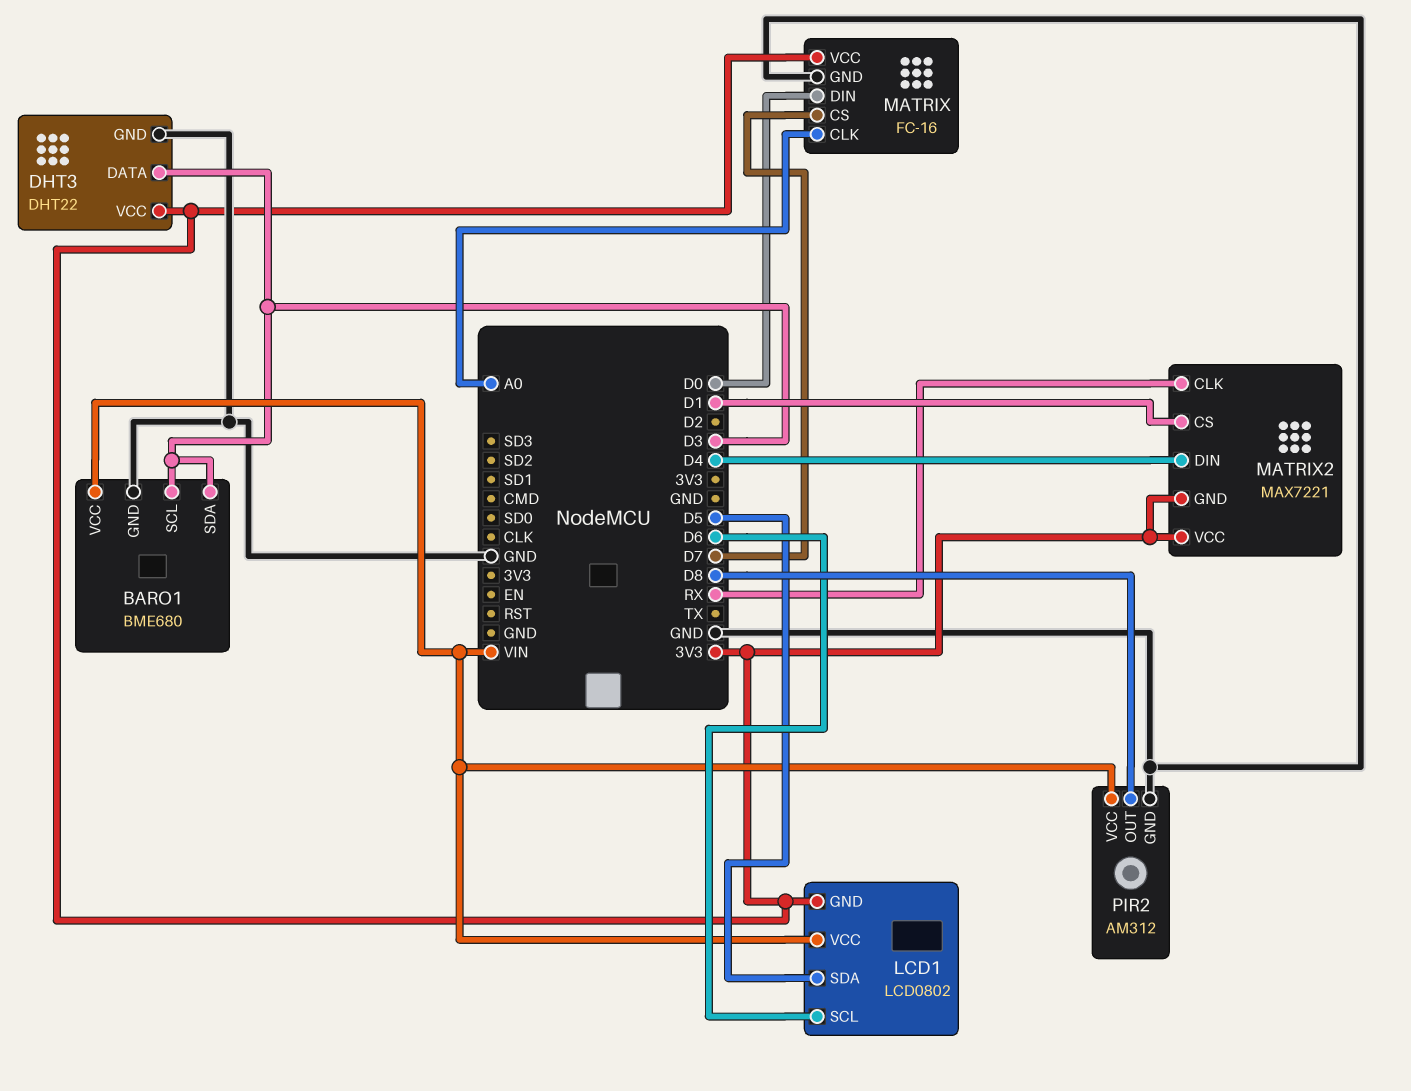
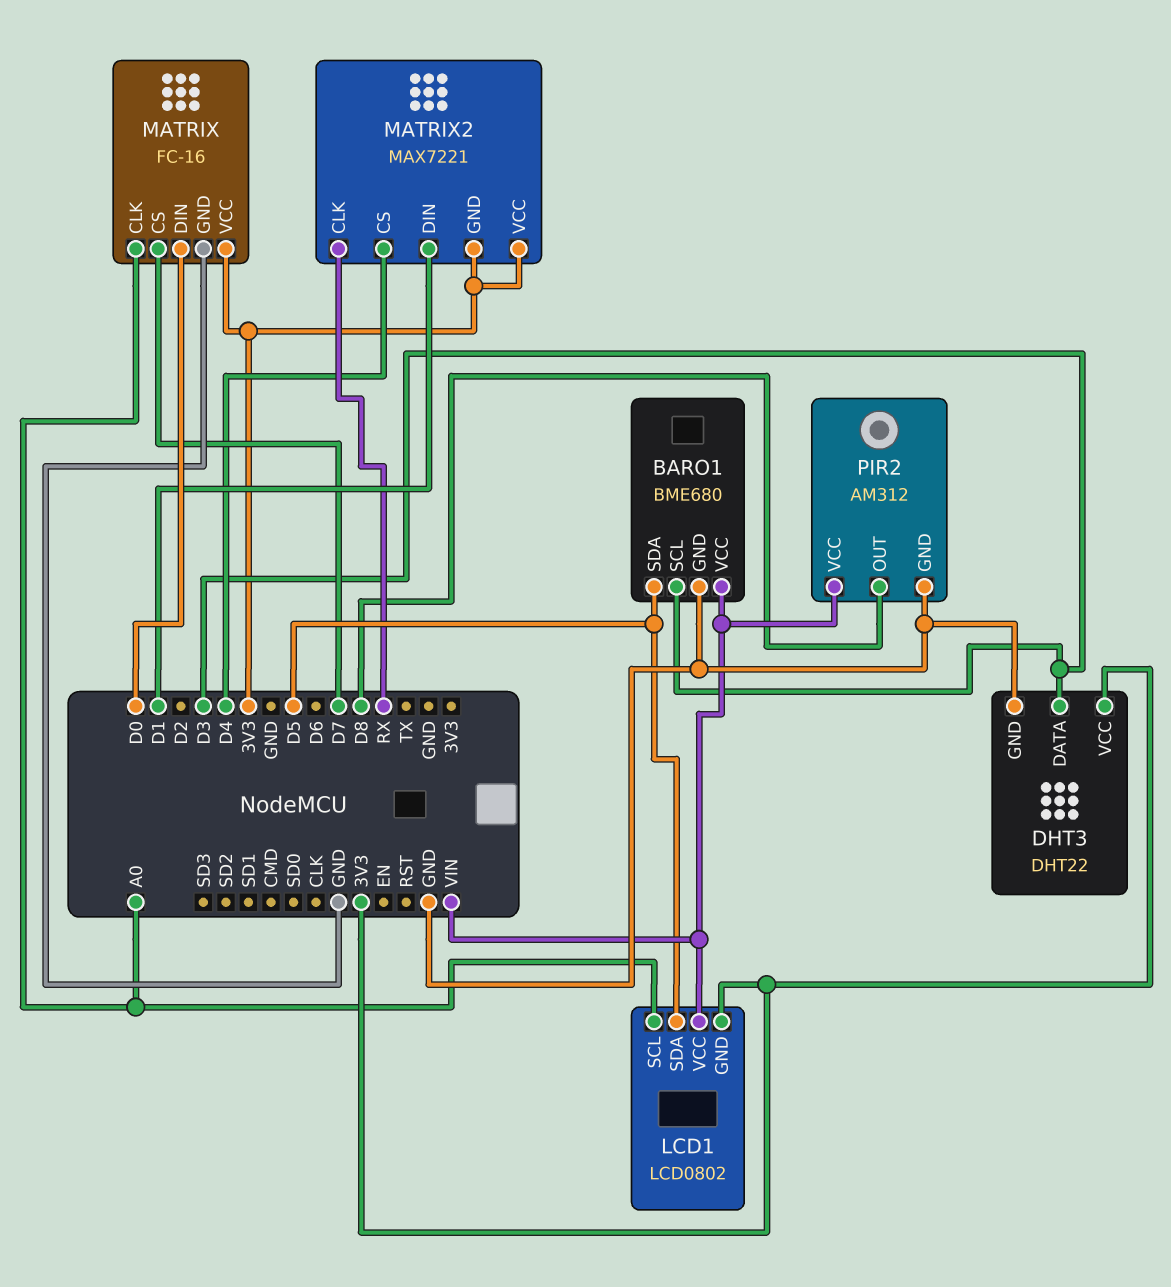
BARO1 pin SDA: D3 -> D5
LCD1 pin SCL: D6 -> A0
MATRIX2 pin CS: D1 -> D4
MATRIX2 pin DIN: D4 -> D1

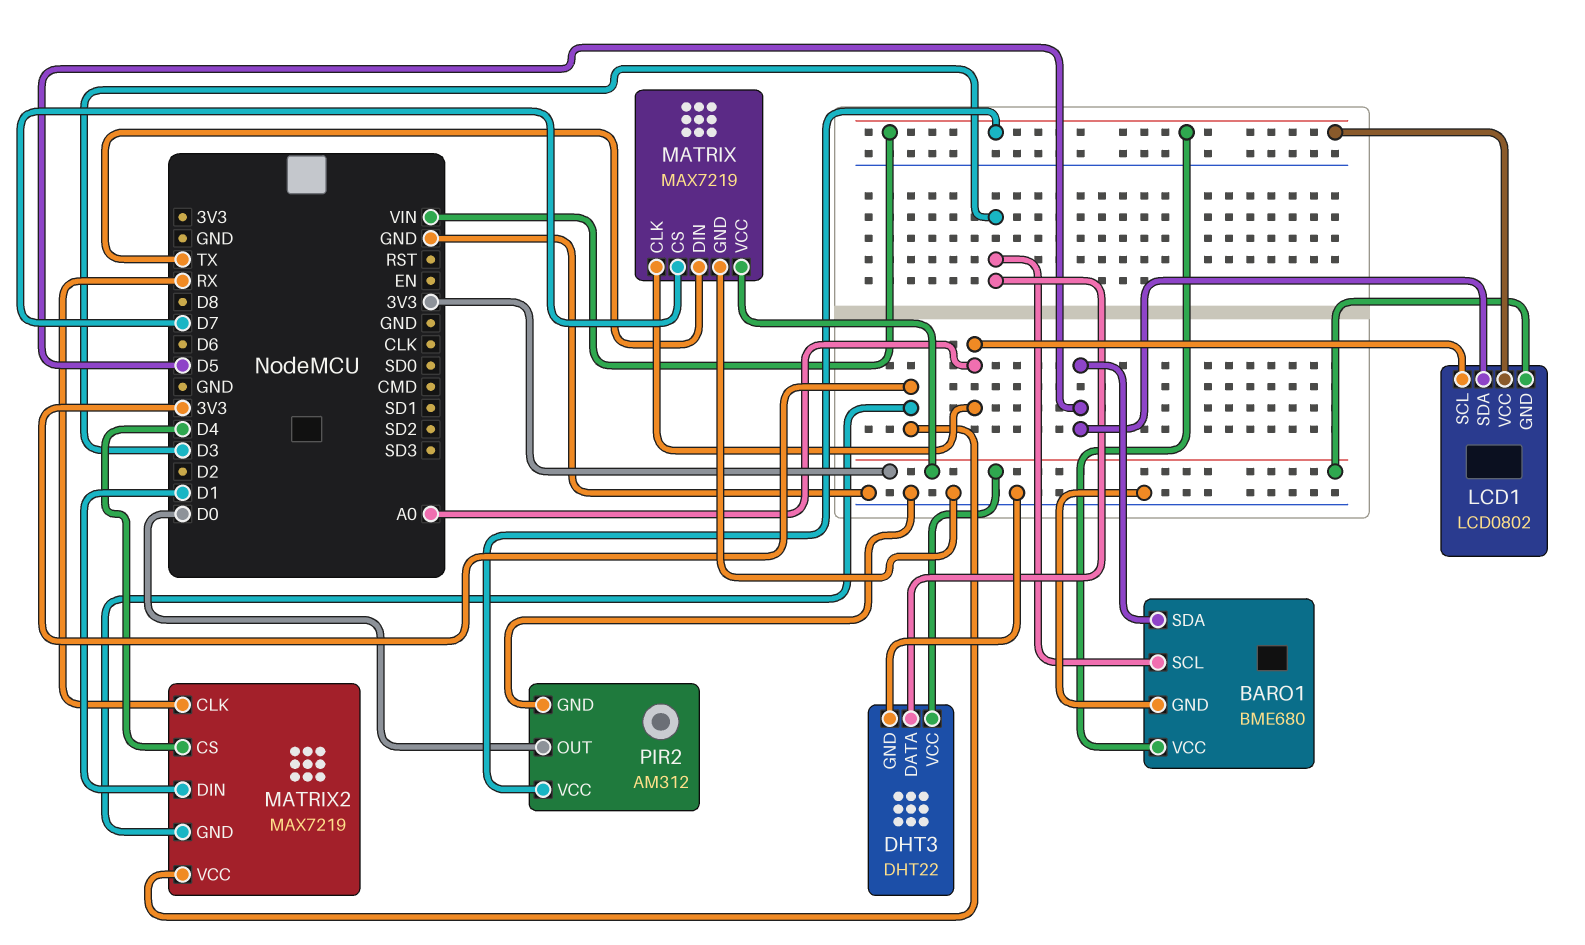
MATRIX: FC-16 -> MAX7219
MATRIX pin DIN: D0 -> TX
MATRIX2: MAX7221 -> MAX7219
PIR2 pin OUT: D8 -> D0

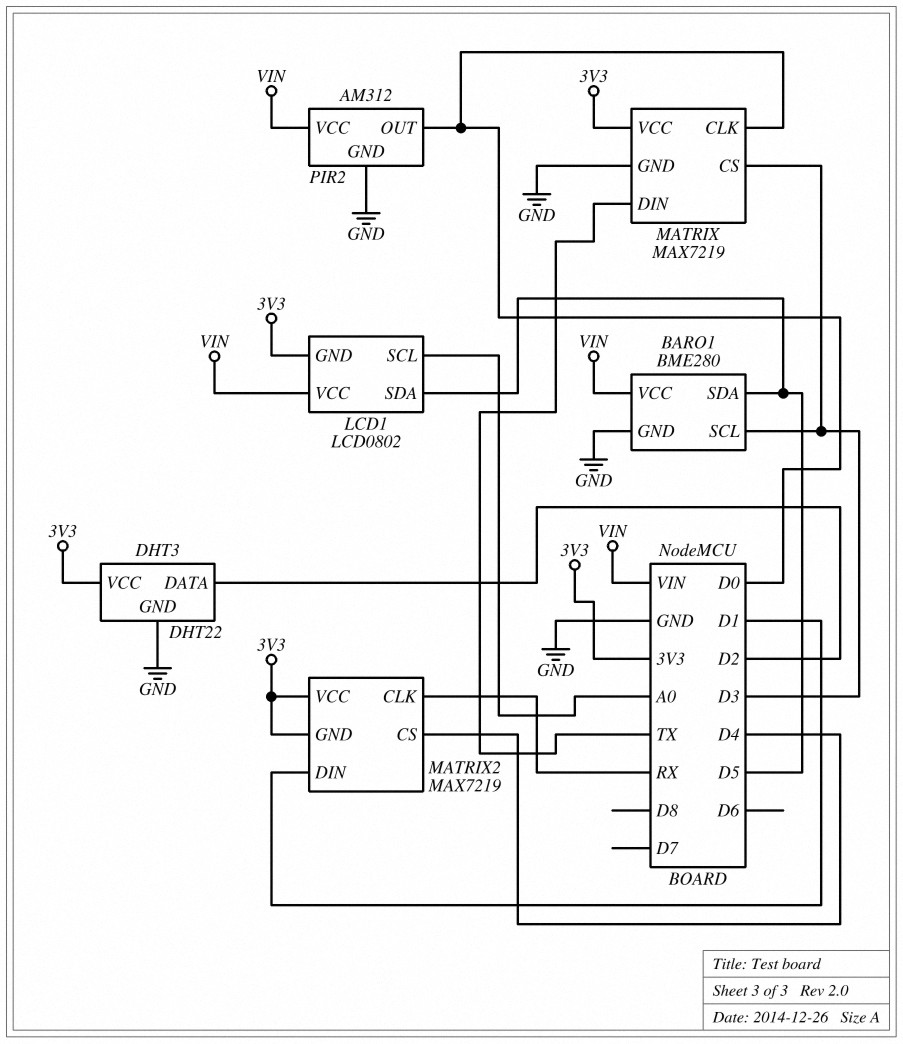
BARO1: BME680 -> BME280
DHT3 pin DATA: D3 -> D2
MATRIX pin CLK: A0 -> D0
MATRIX pin CS: D7 -> D3

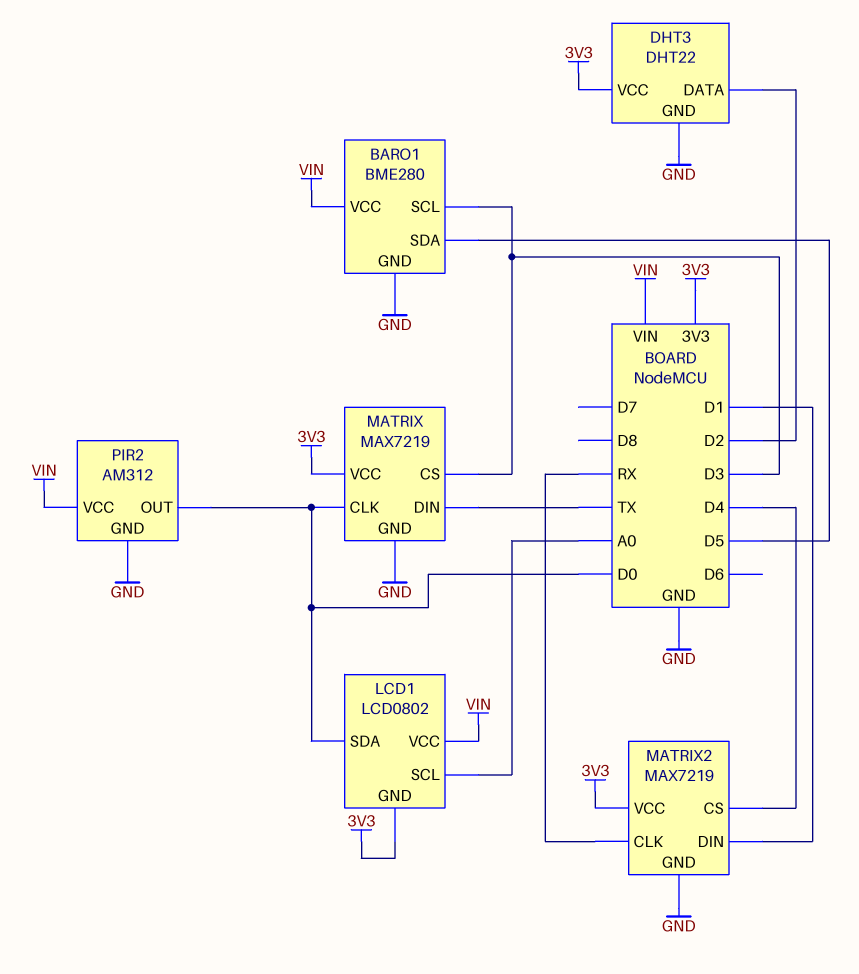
LCD1 pin SDA: D5 -> D0
MATRIX2 pin GND: 3V3 -> GND

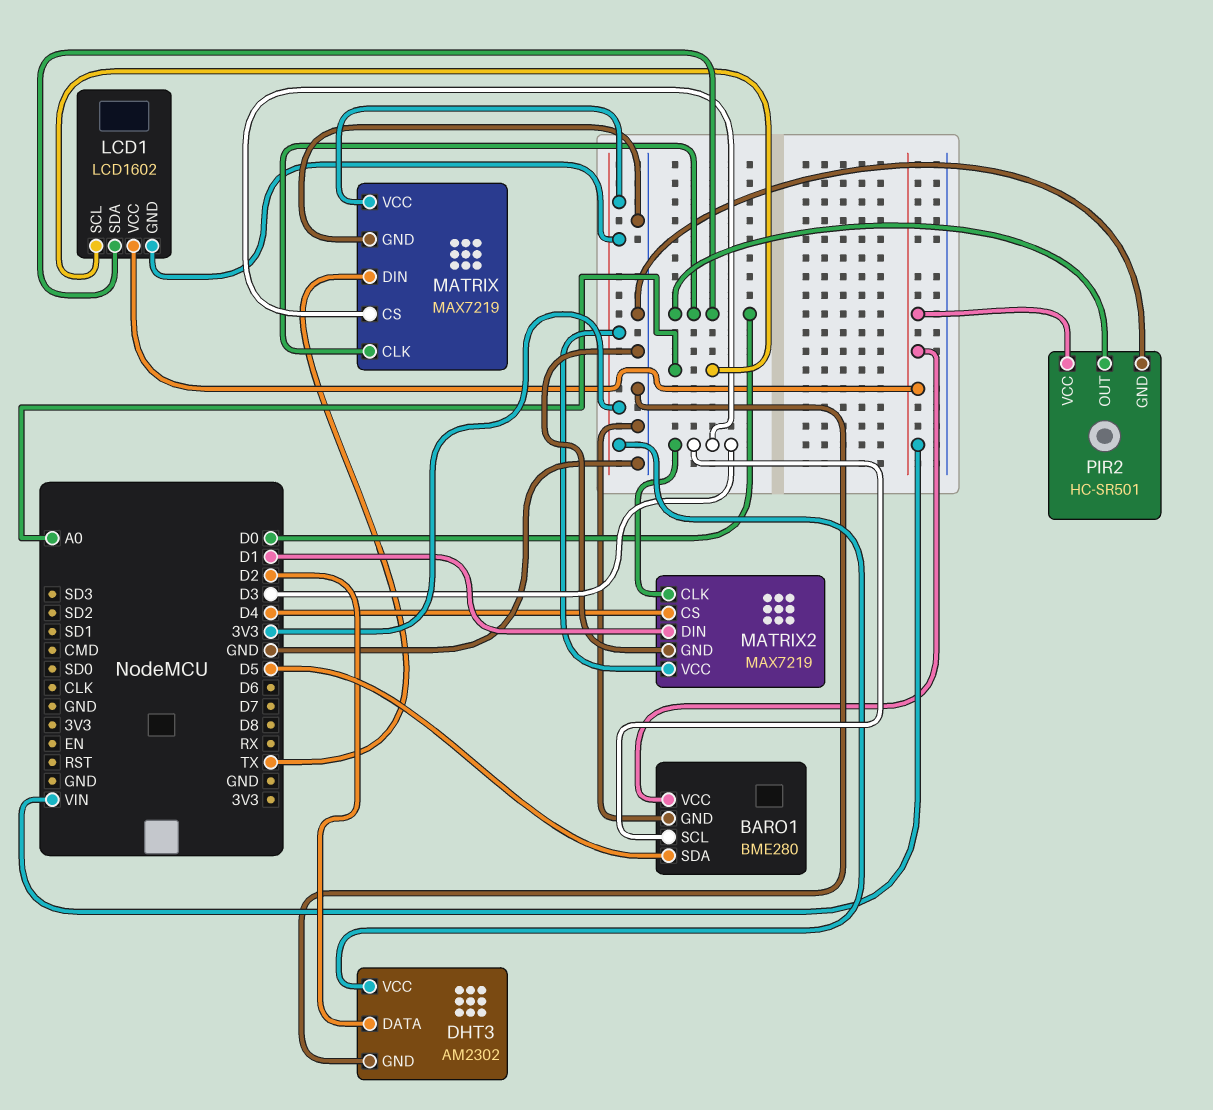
DHT3: DHT22 -> AM2302
LCD1: LCD0802 -> LCD1602
MATRIX2 pin CLK: RX -> D3
PIR2: AM312 -> HC-SR501

